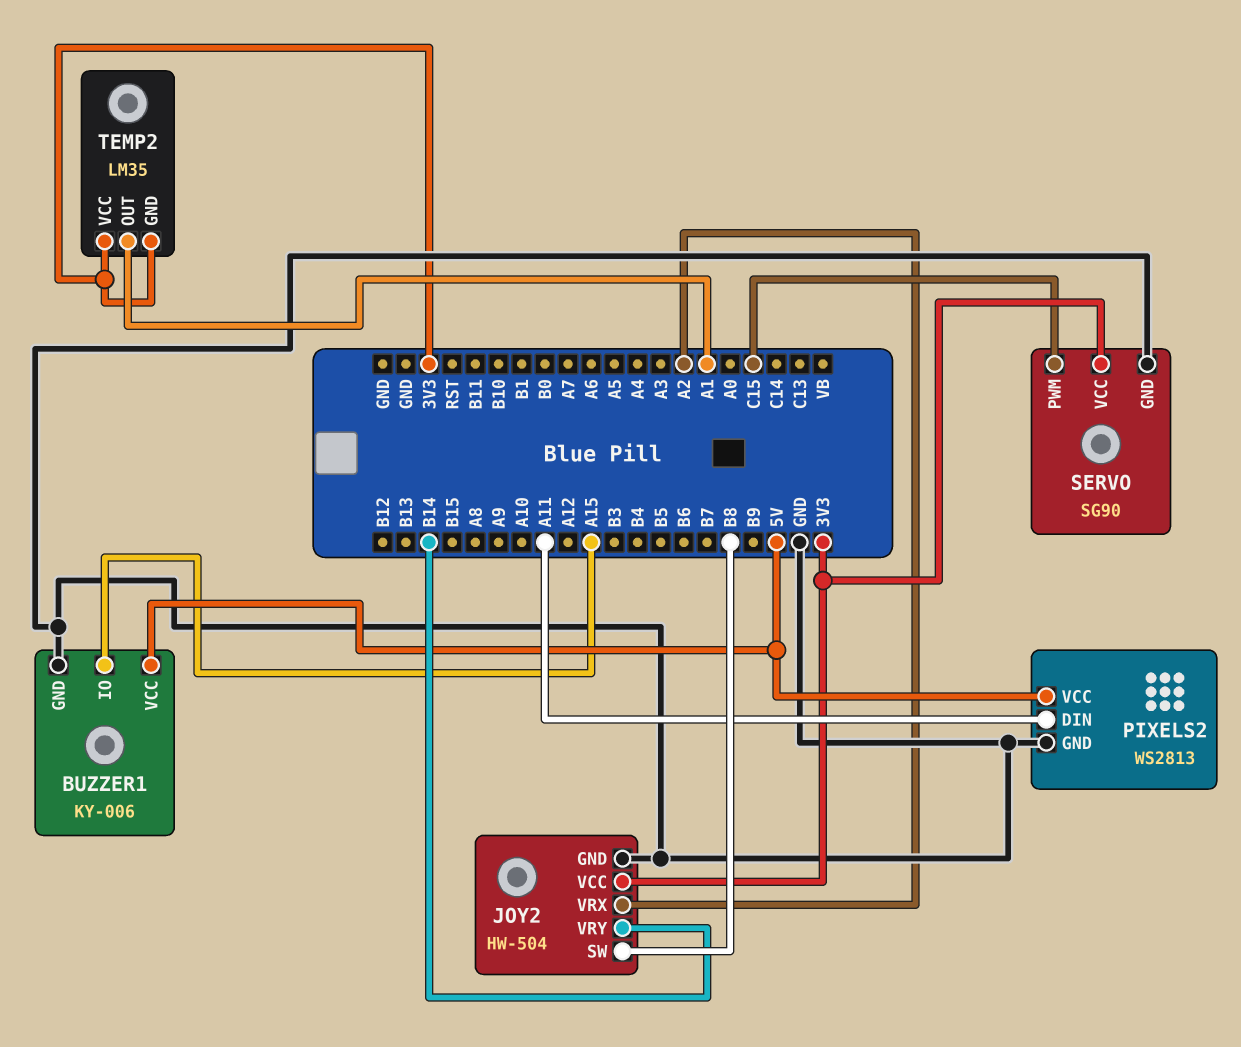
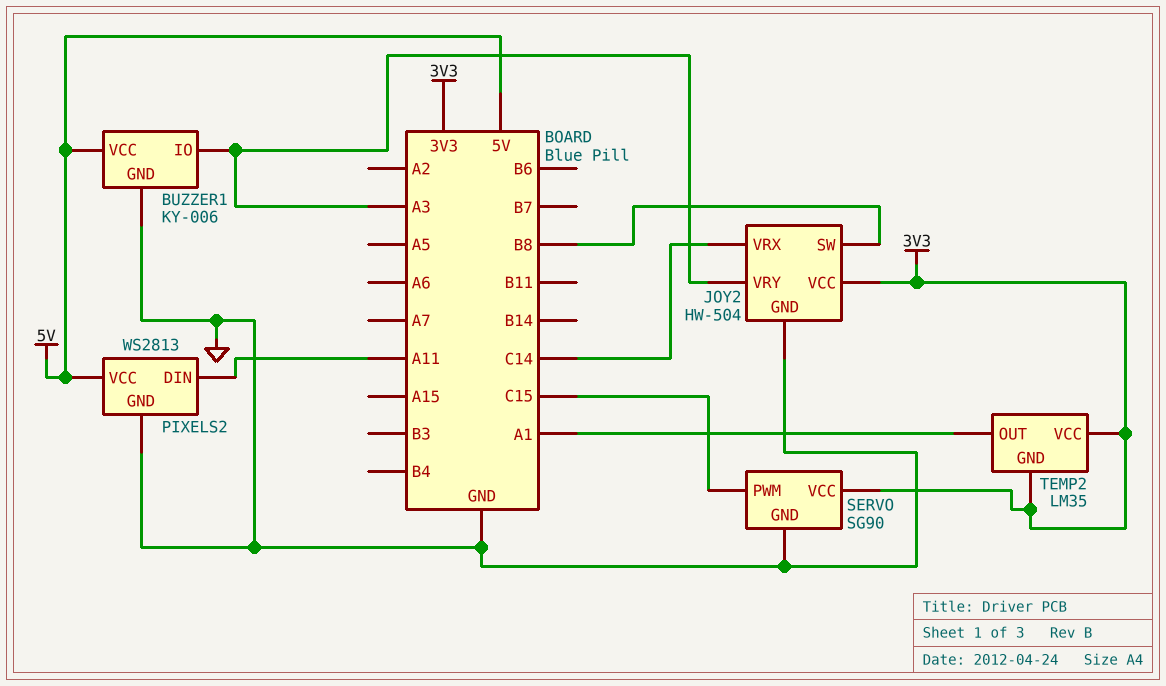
BUZZER1 pin IO: A15 -> A3
JOY2 pin VRX: A2 -> C14
JOY2 pin VRY: B14 -> A3

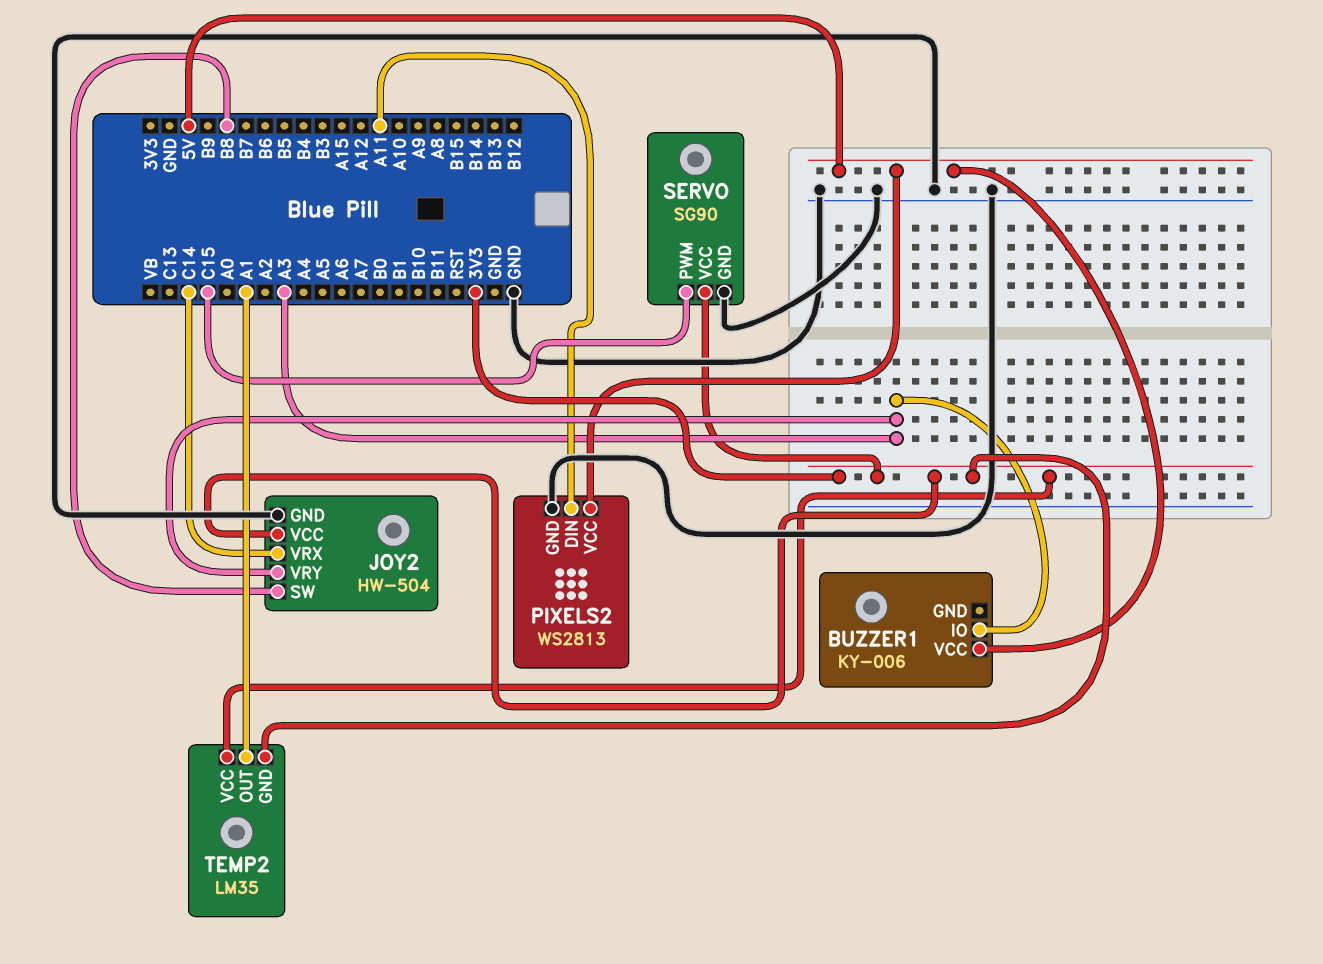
BUZZER1 pin GND: GND -> none

